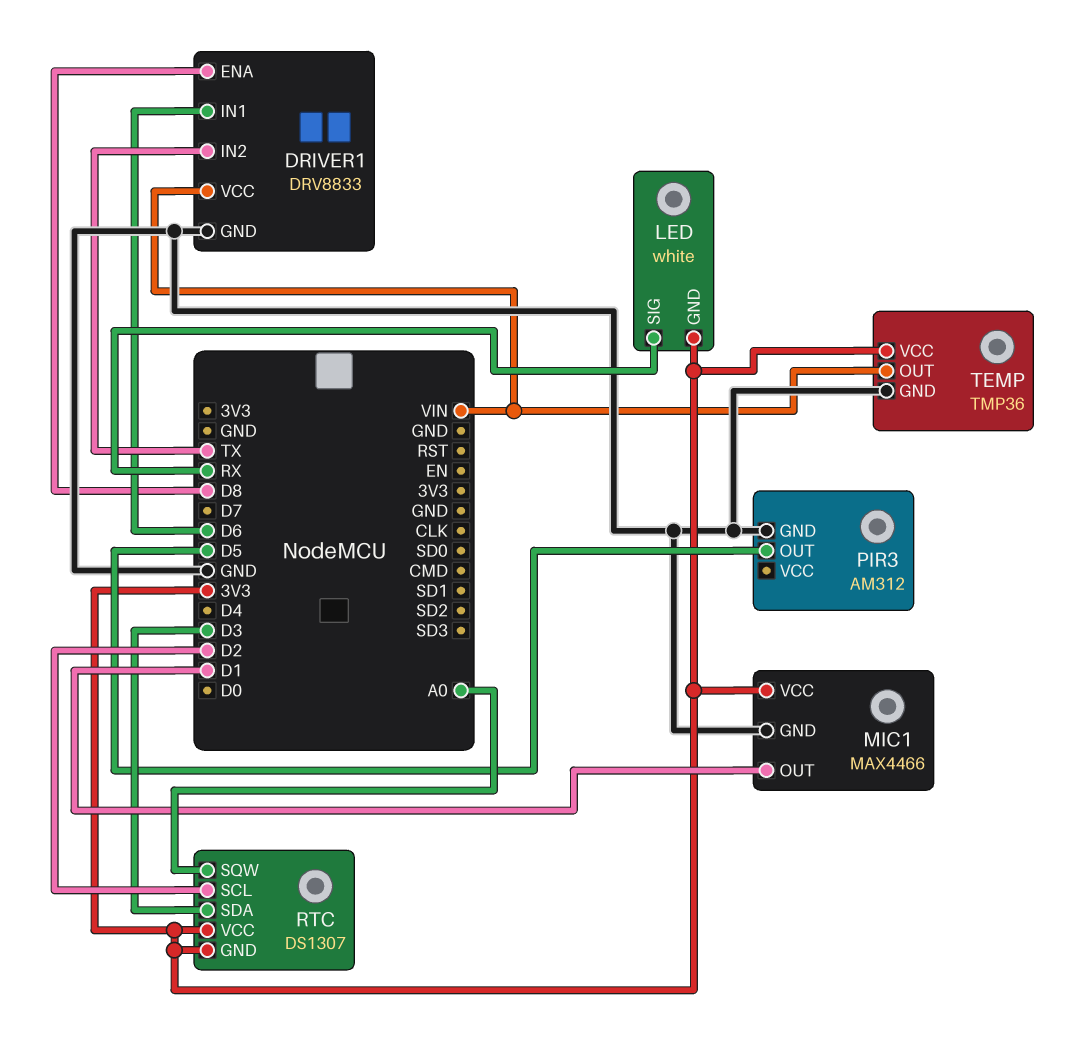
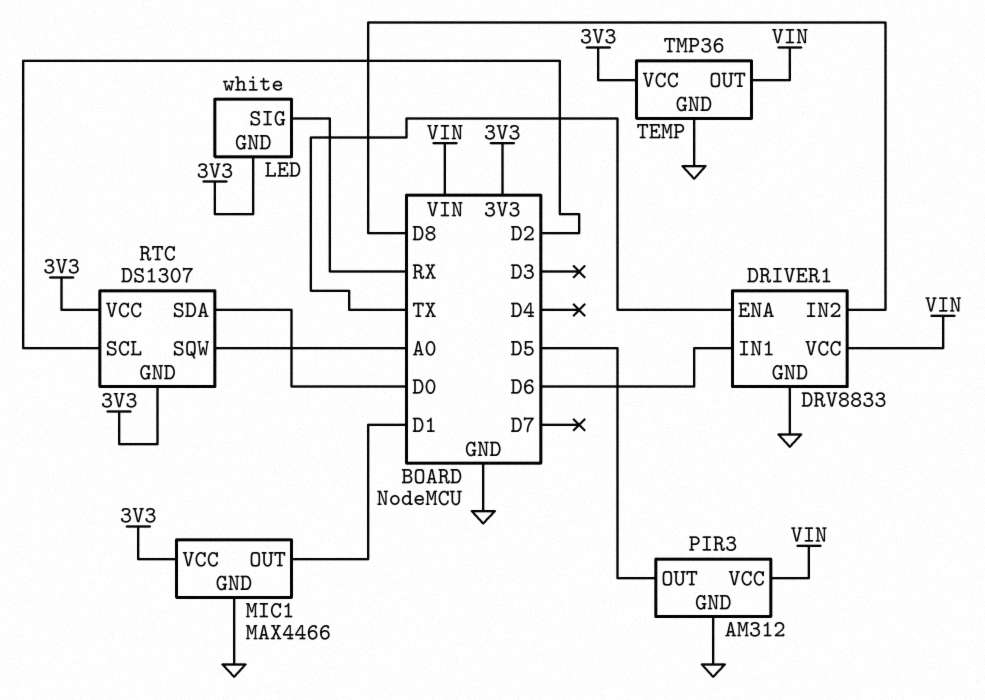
DRIVER1 pin ENA: D8 -> TX
DRIVER1 pin IN2: TX -> D8
PIR3 pin VCC: none -> VIN
RTC pin SDA: D3 -> D0

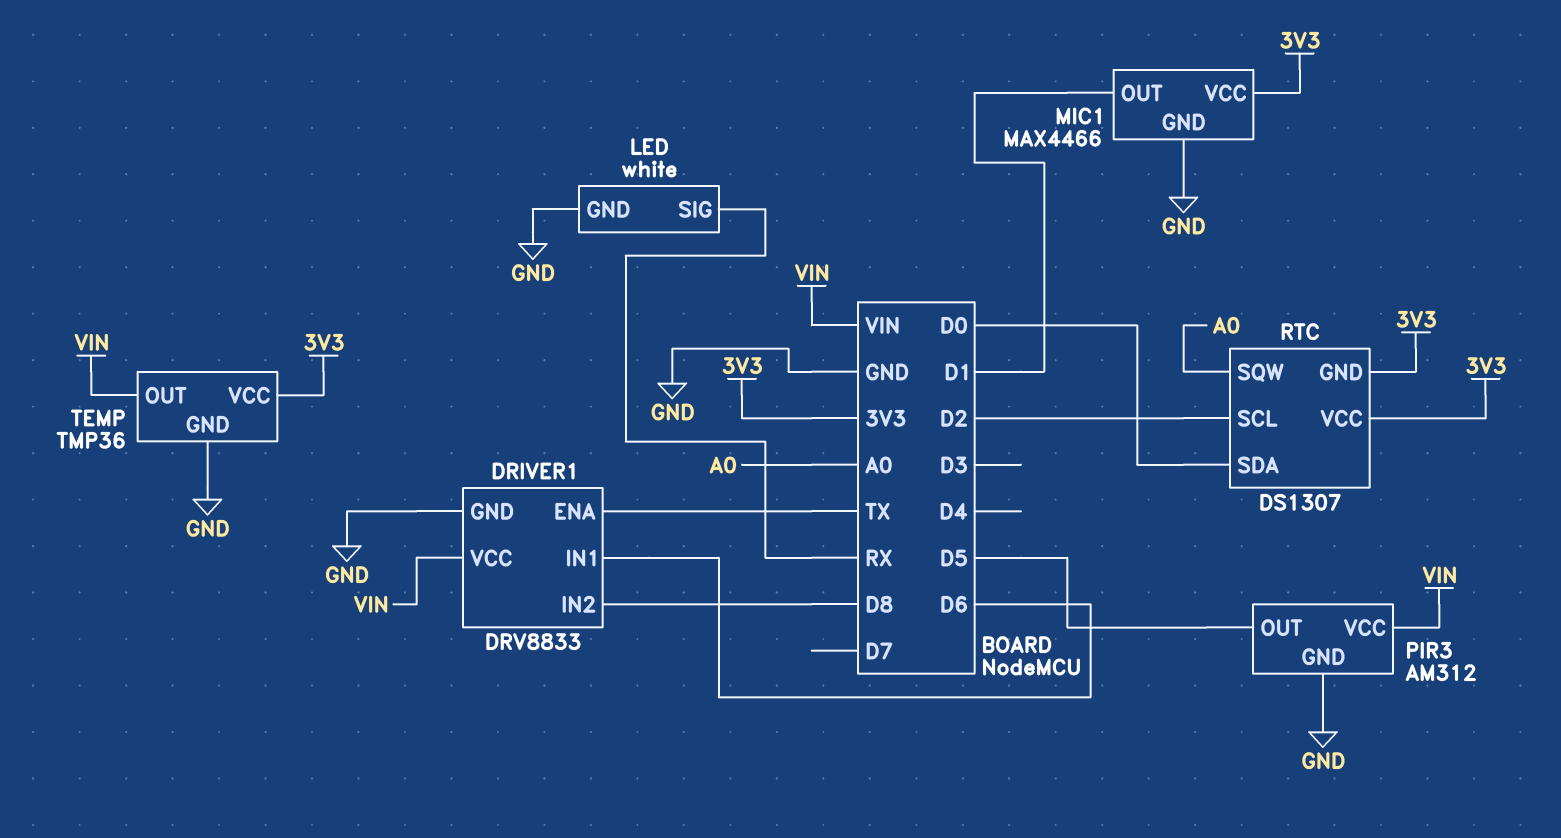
LED pin GND: 3V3 -> GND

